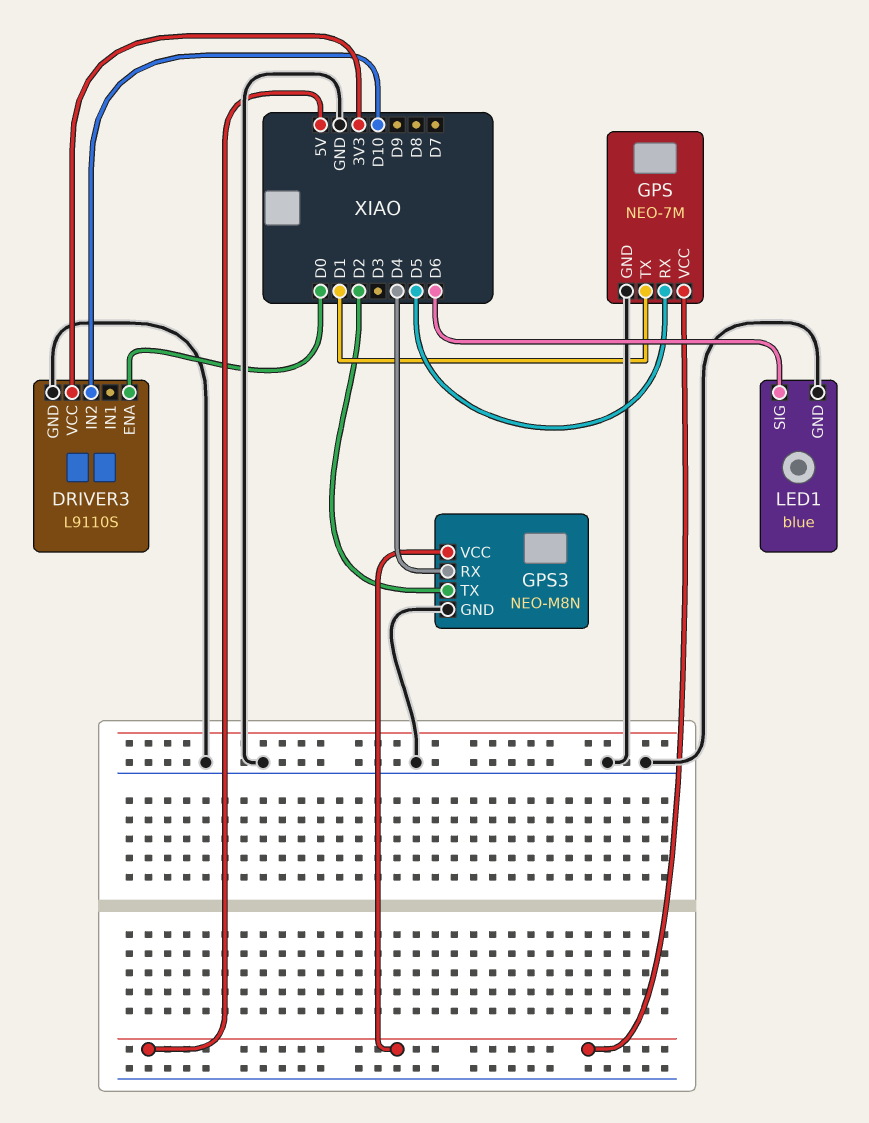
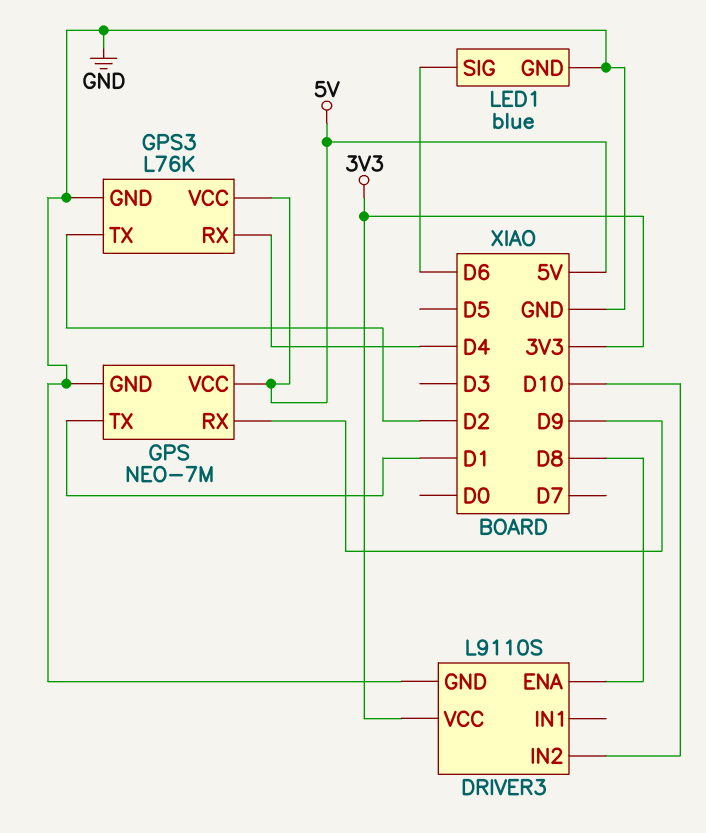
DRIVER3 pin ENA: D0 -> D8
GPS pin RX: D5 -> D9
GPS3: NEO-M8N -> L76K

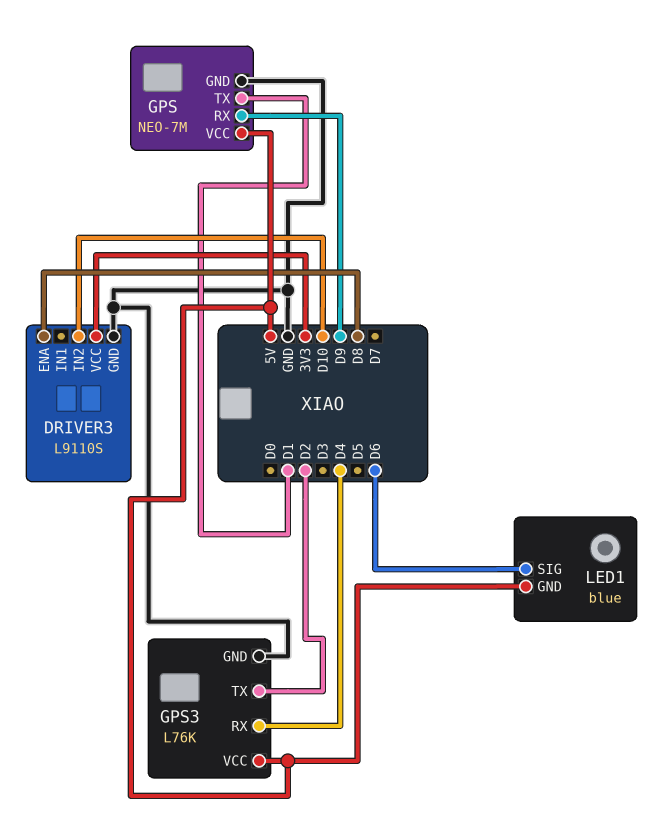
LED1 pin GND: GND -> 5V

